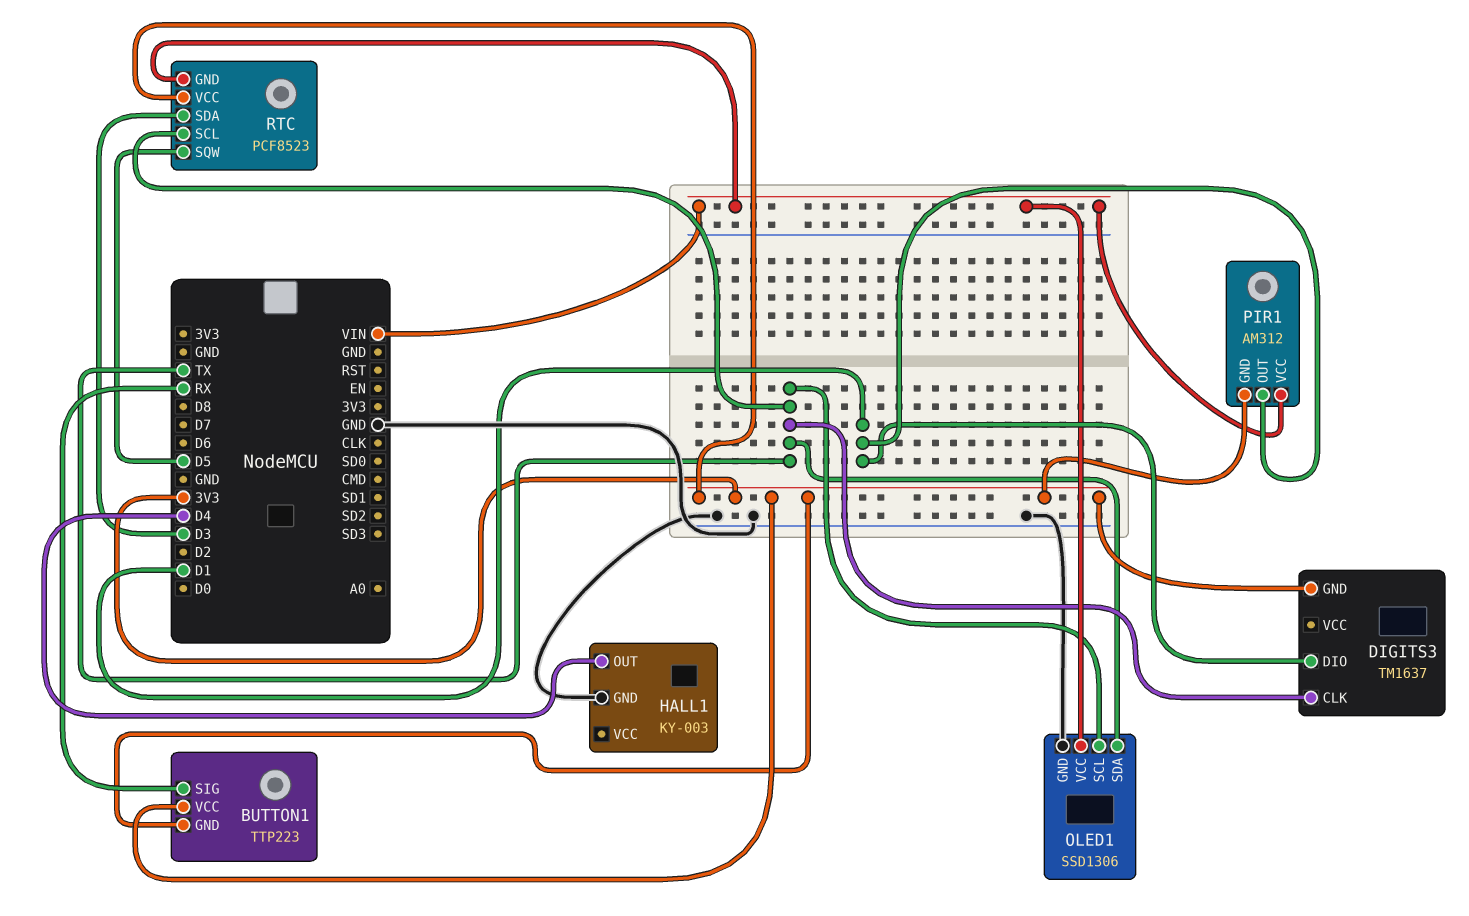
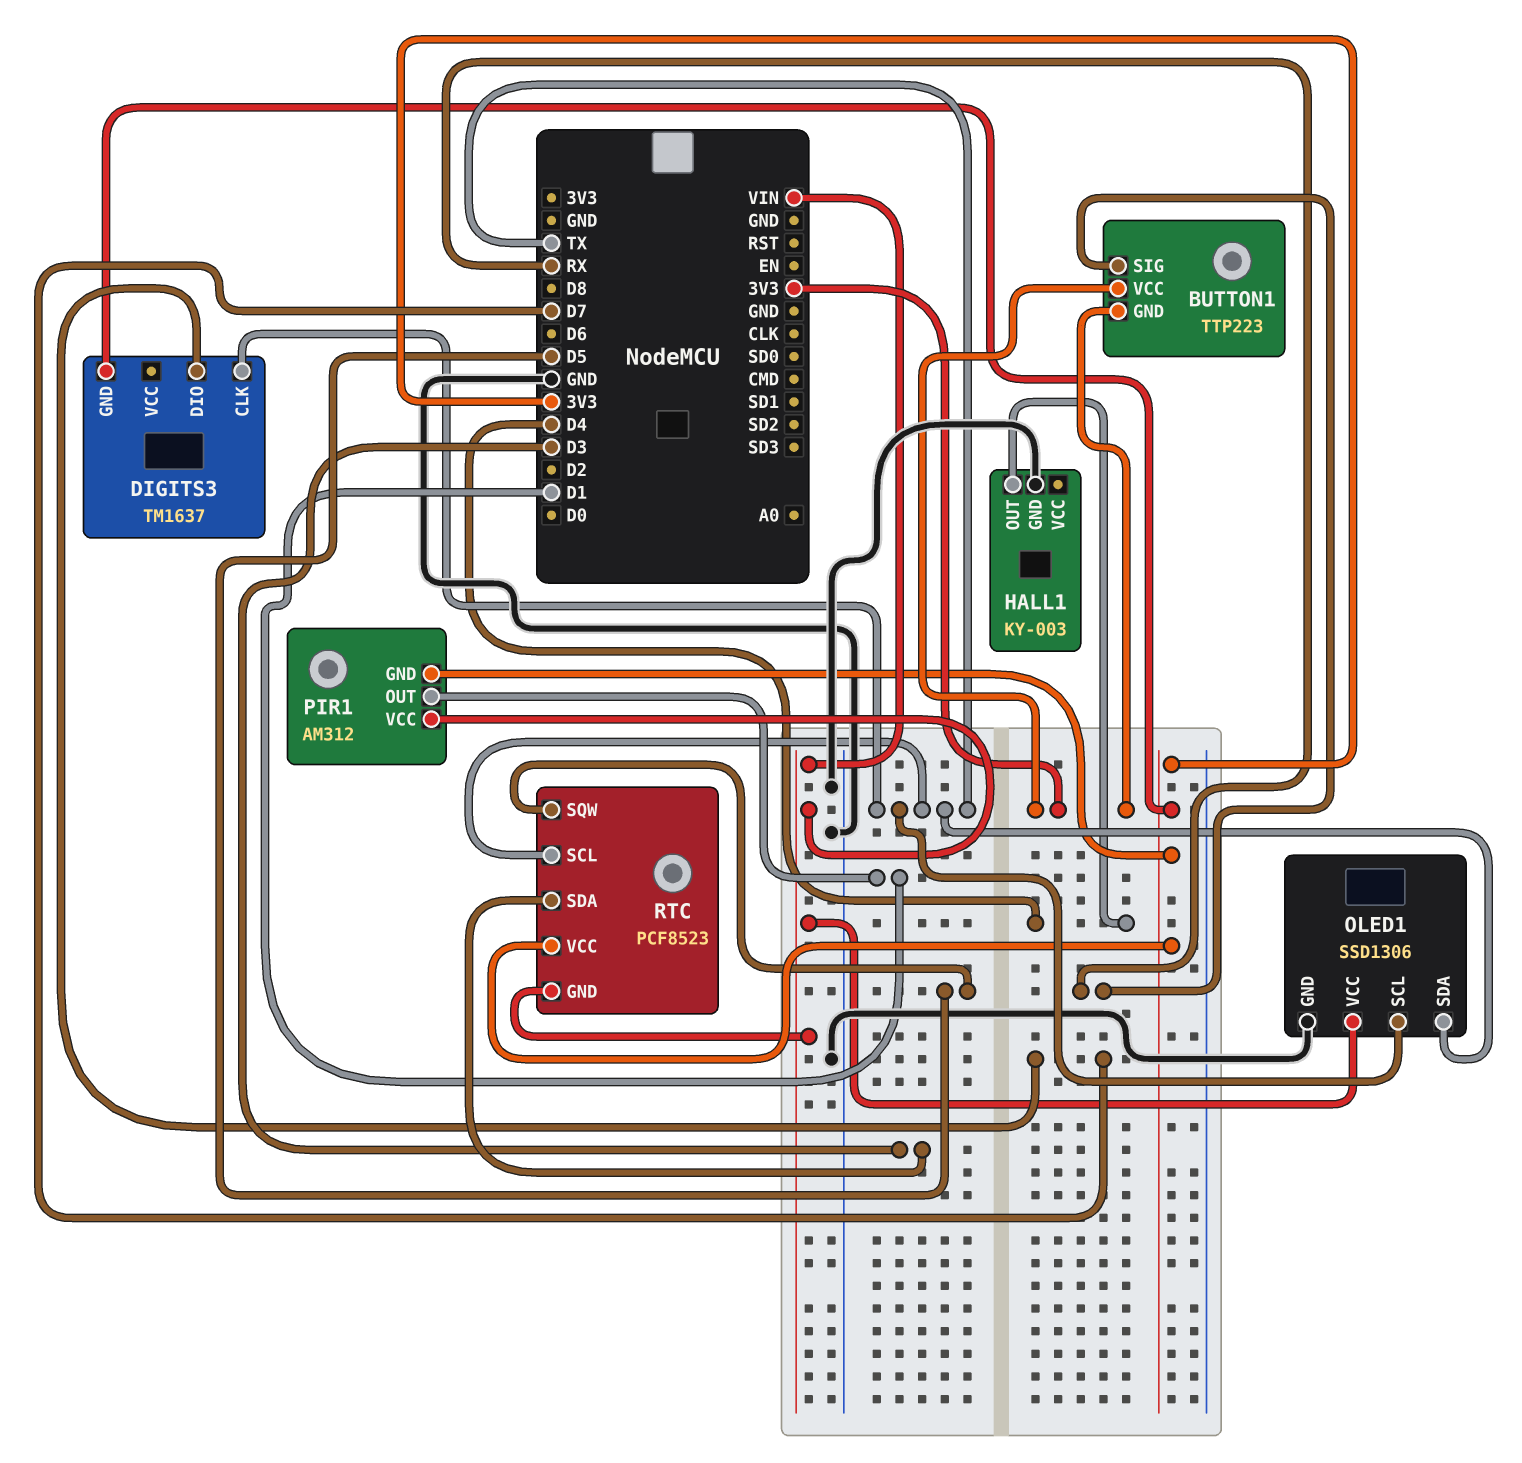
DIGITS3 pin DIO: D1 -> D7

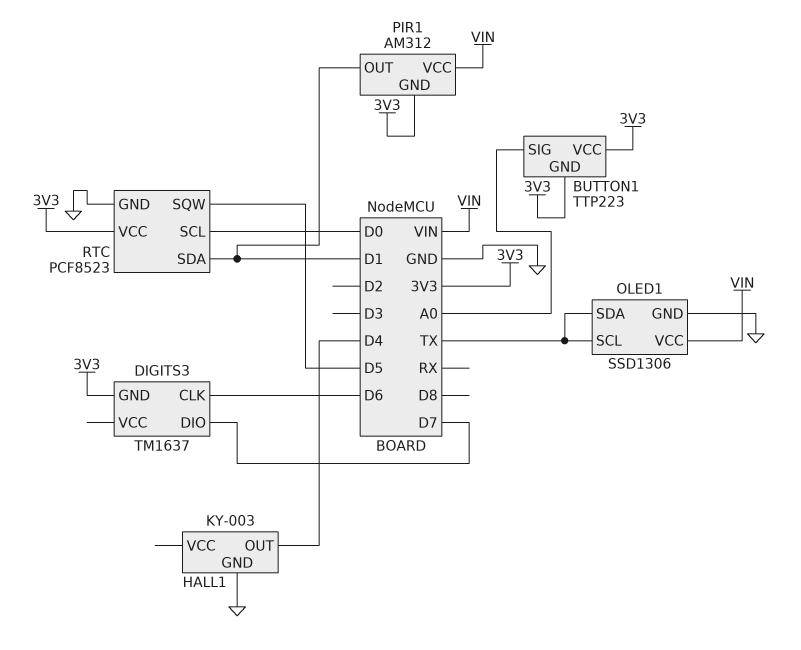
BUTTON1 pin SIG: RX -> A0
DIGITS3 pin CLK: TX -> D6
RTC pin GND: VIN -> GND
RTC pin SCL: TX -> D0
RTC pin SDA: D3 -> D1

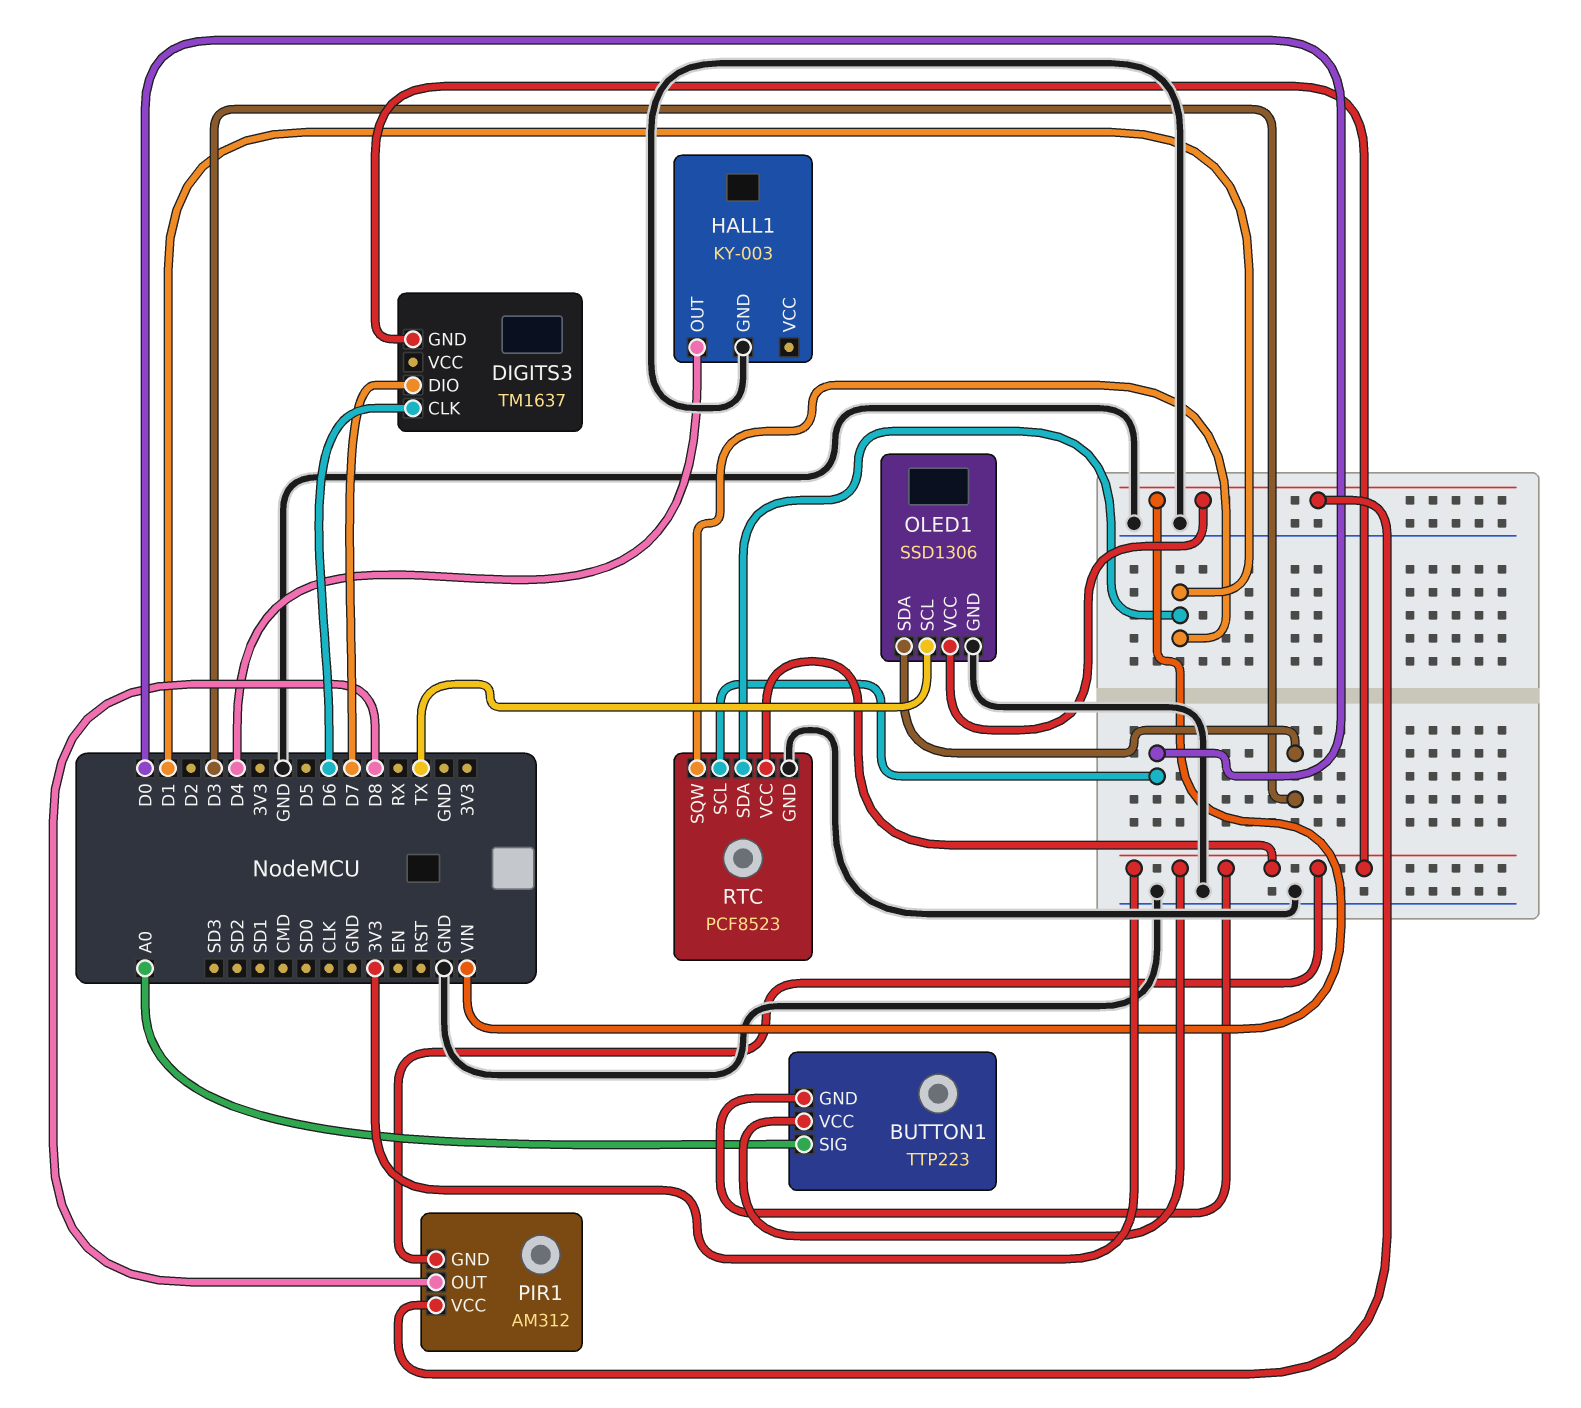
OLED1 pin SDA: TX -> D3
PIR1 pin OUT: D1 -> D8
RTC pin SQW: D5 -> D1

